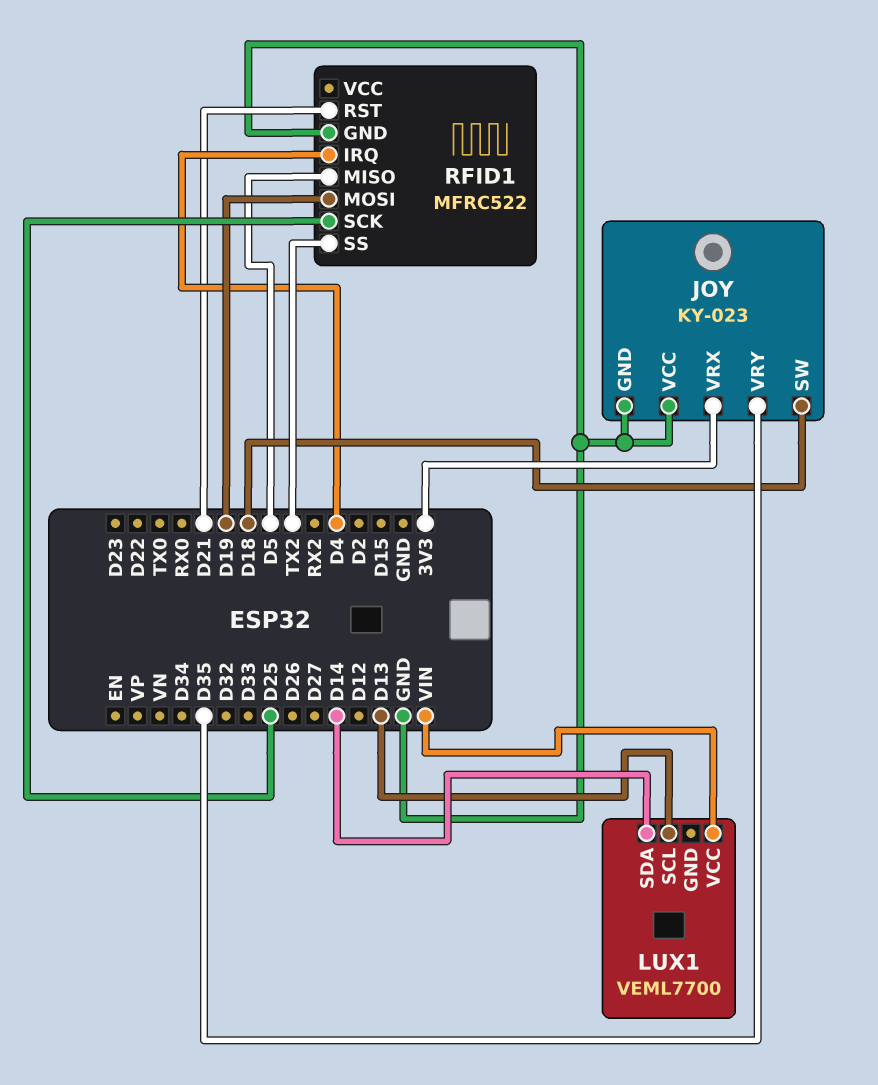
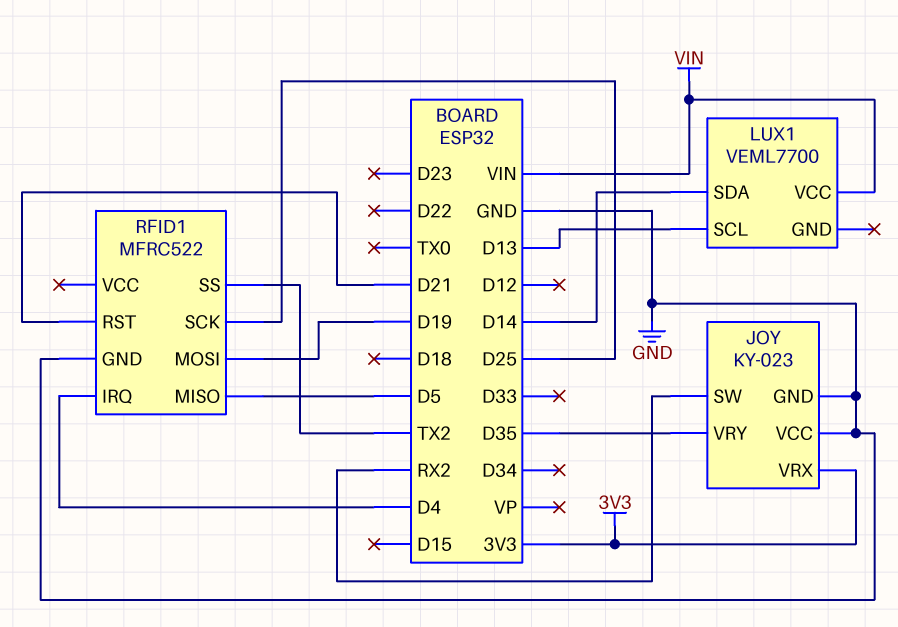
JOY pin SW: D18 -> RX2

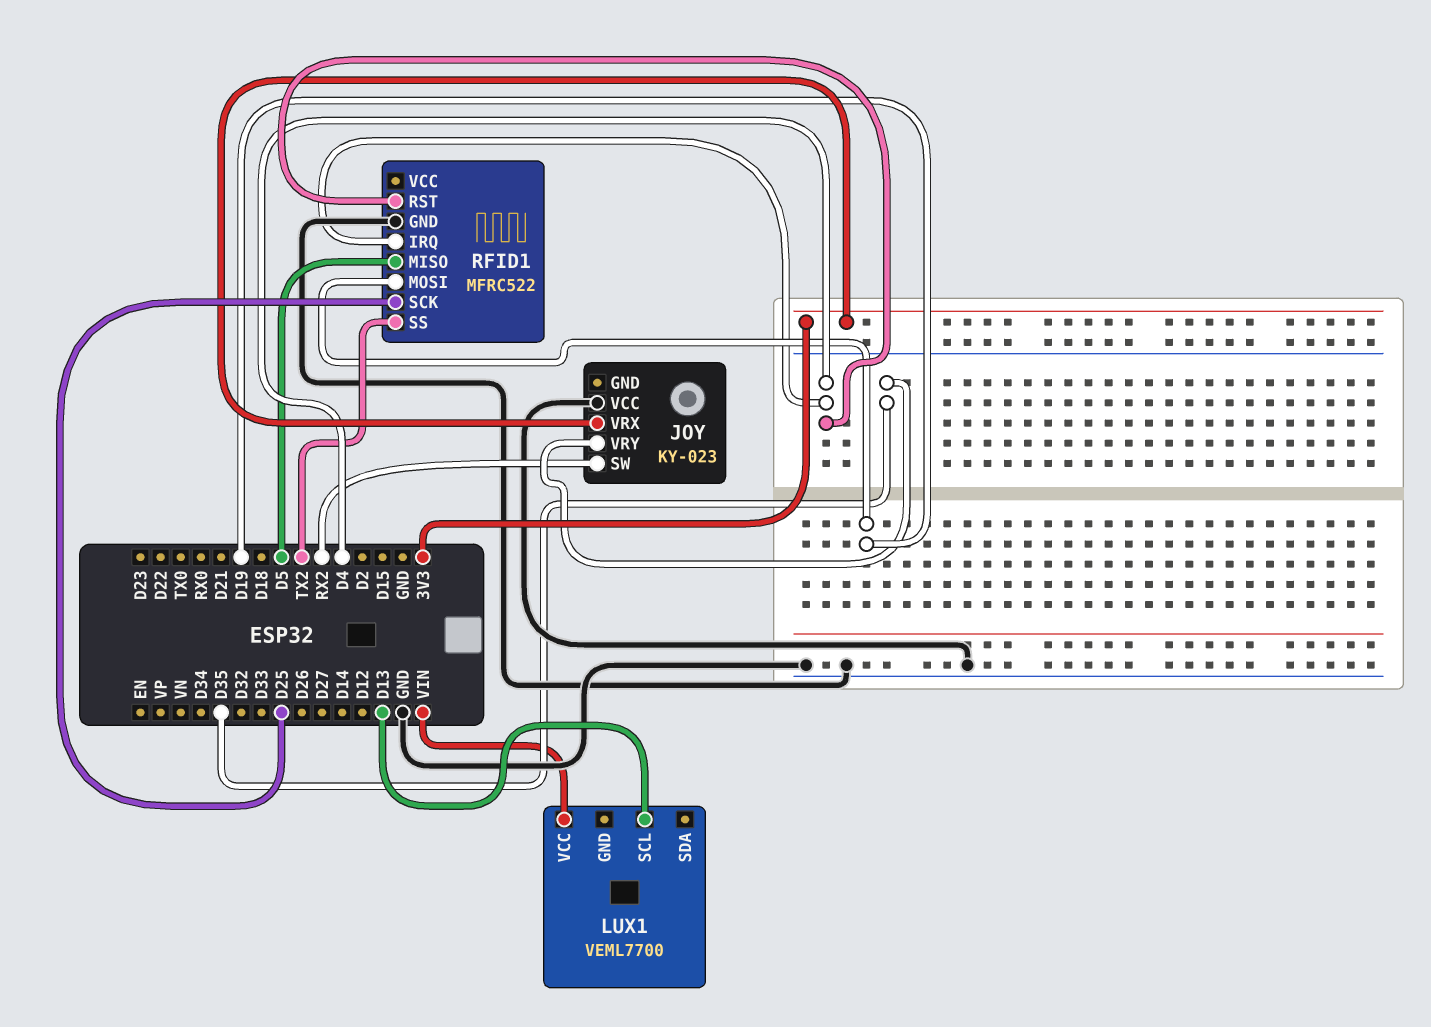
JOY pin GND: GND -> none
LUX1 pin SDA: D14 -> none
RFID1 pin RST: D21 -> D4

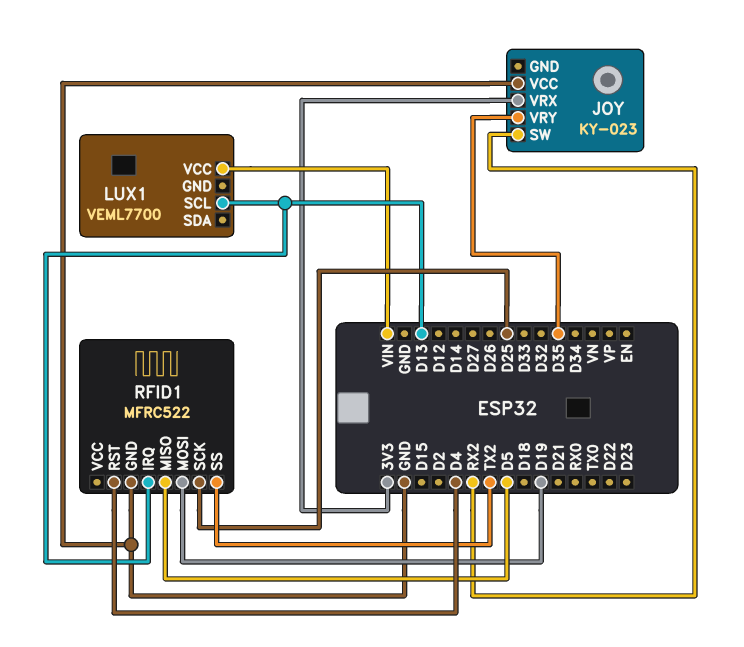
RFID1 pin IRQ: D4 -> D13

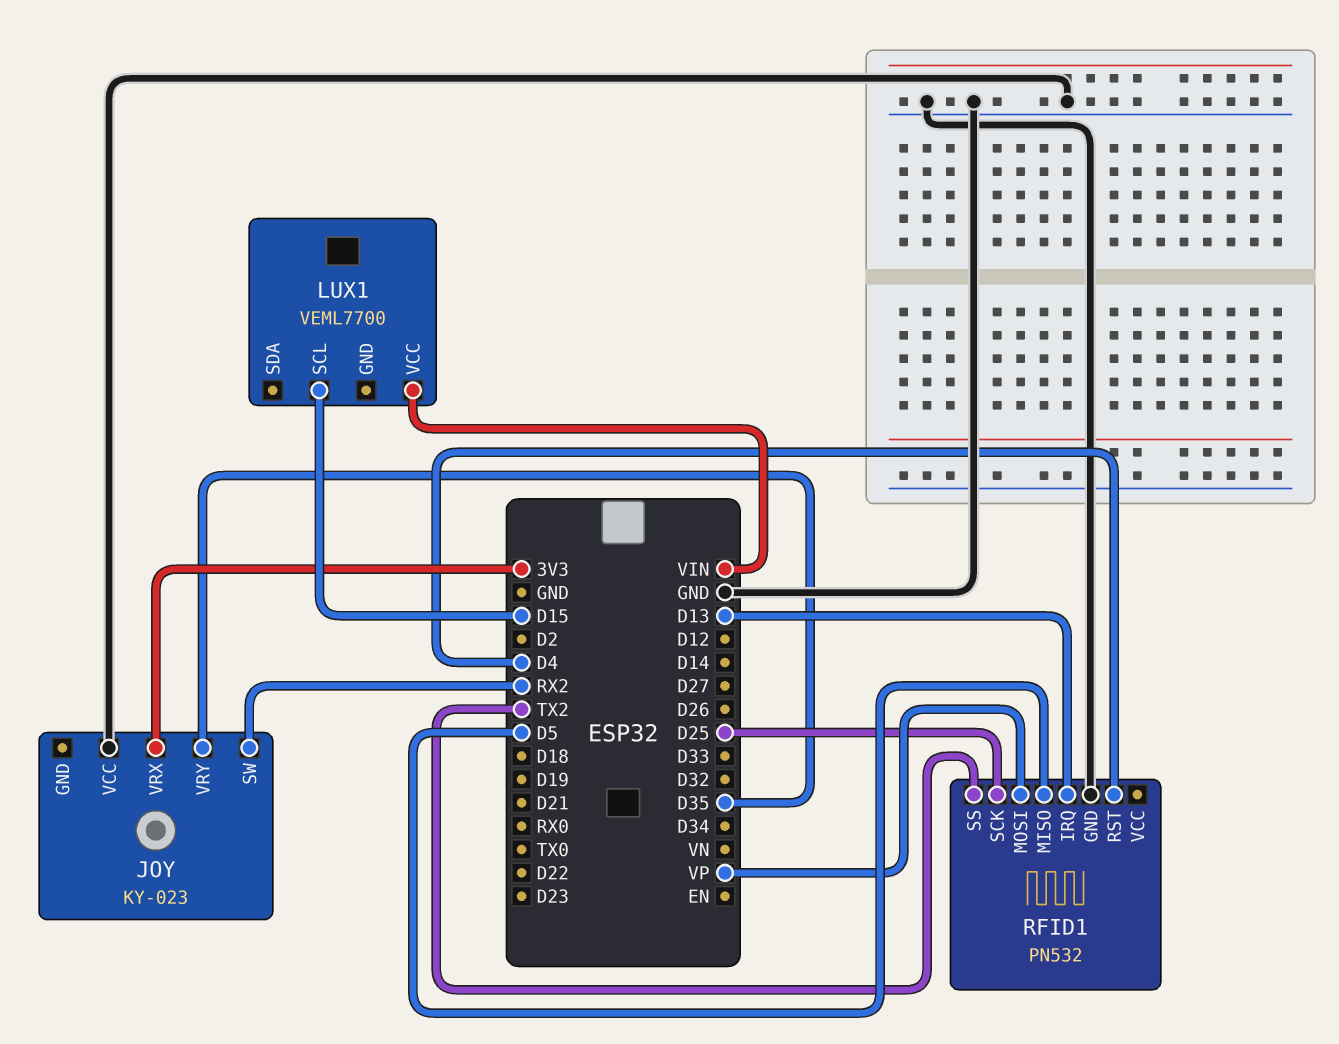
LUX1 pin SCL: D13 -> D15
RFID1: MFRC522 -> PN532
RFID1 pin MOSI: D19 -> VP

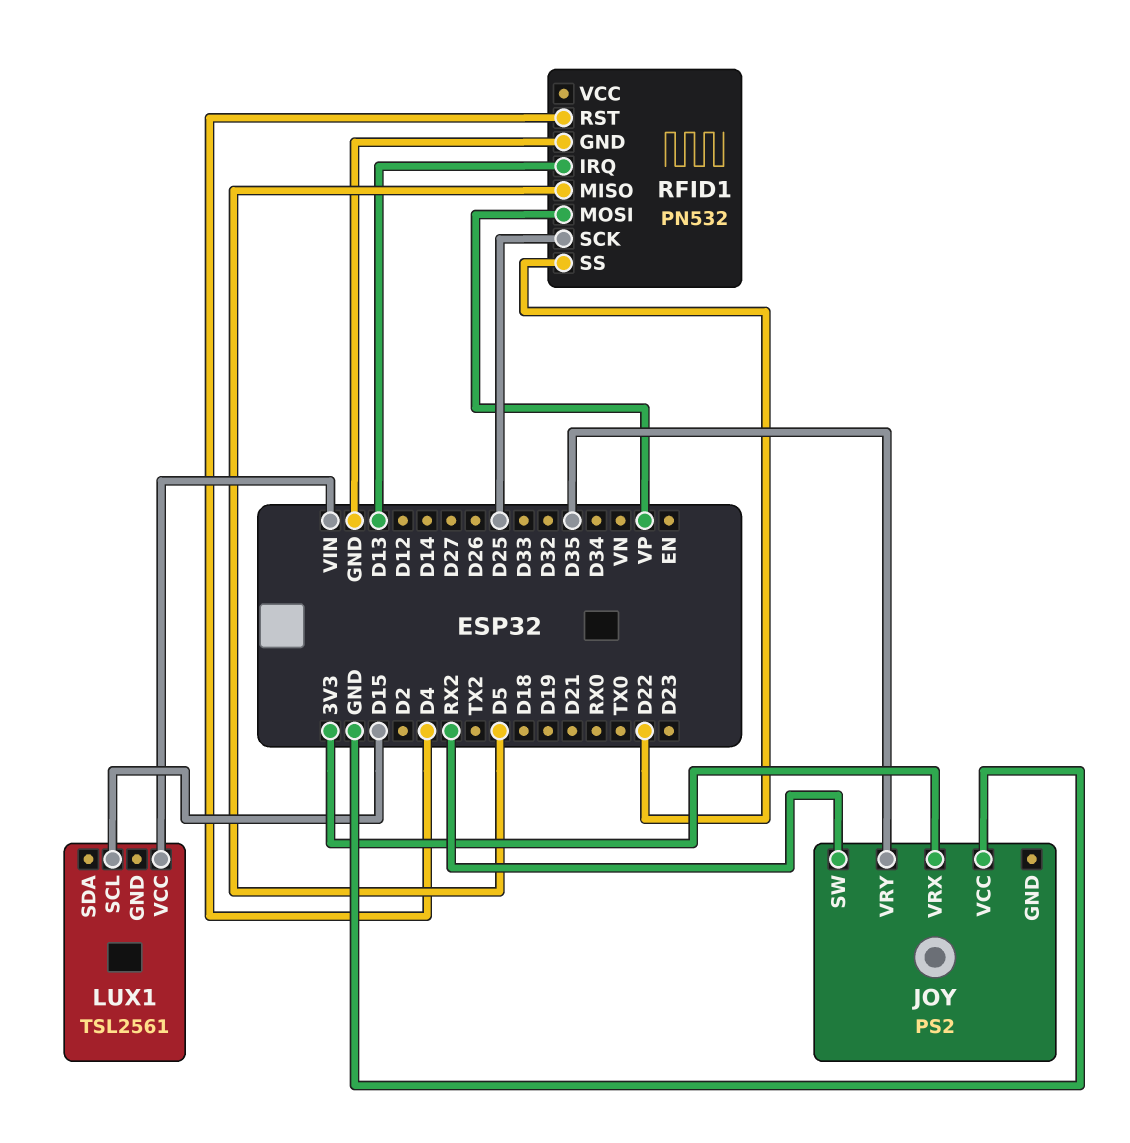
JOY: KY-023 -> PS2
LUX1: VEML7700 -> TSL2561
RFID1 pin SS: TX2 -> D22

